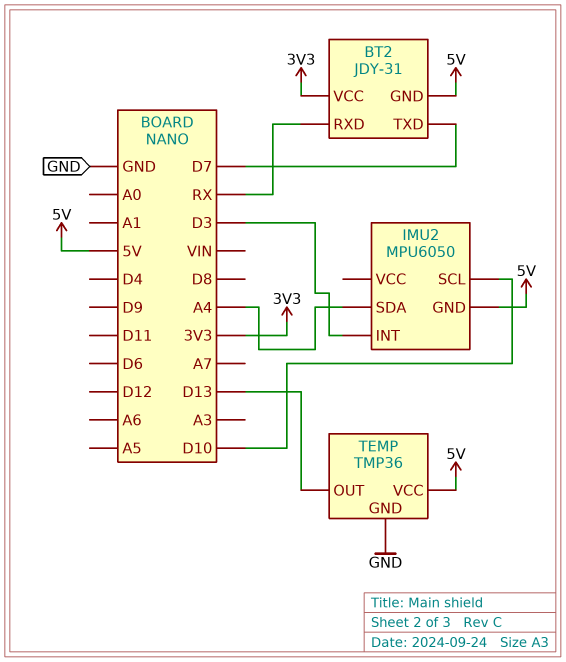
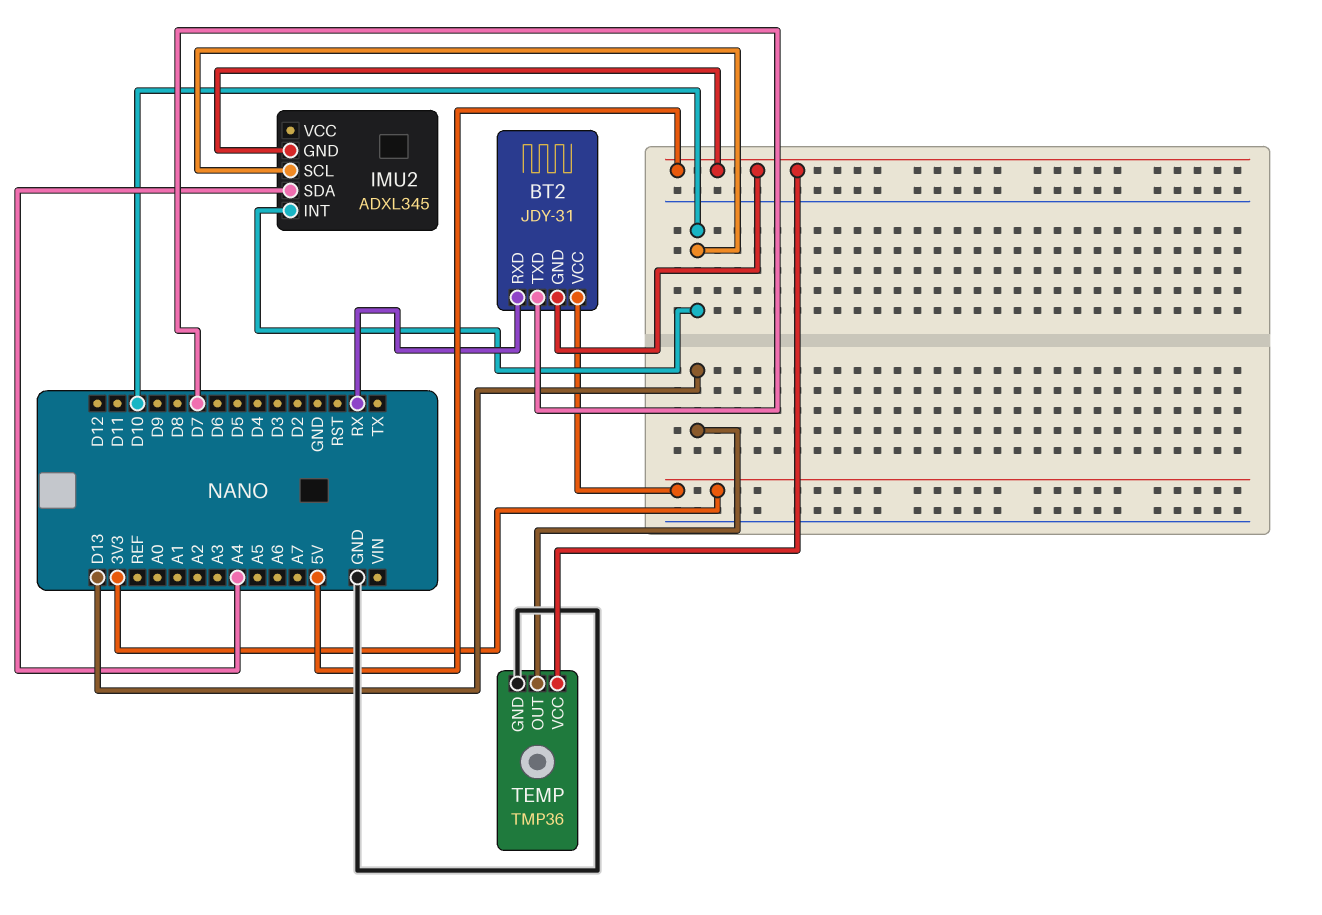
IMU2: MPU6050 -> ADXL345
IMU2 pin INT: D3 -> D10

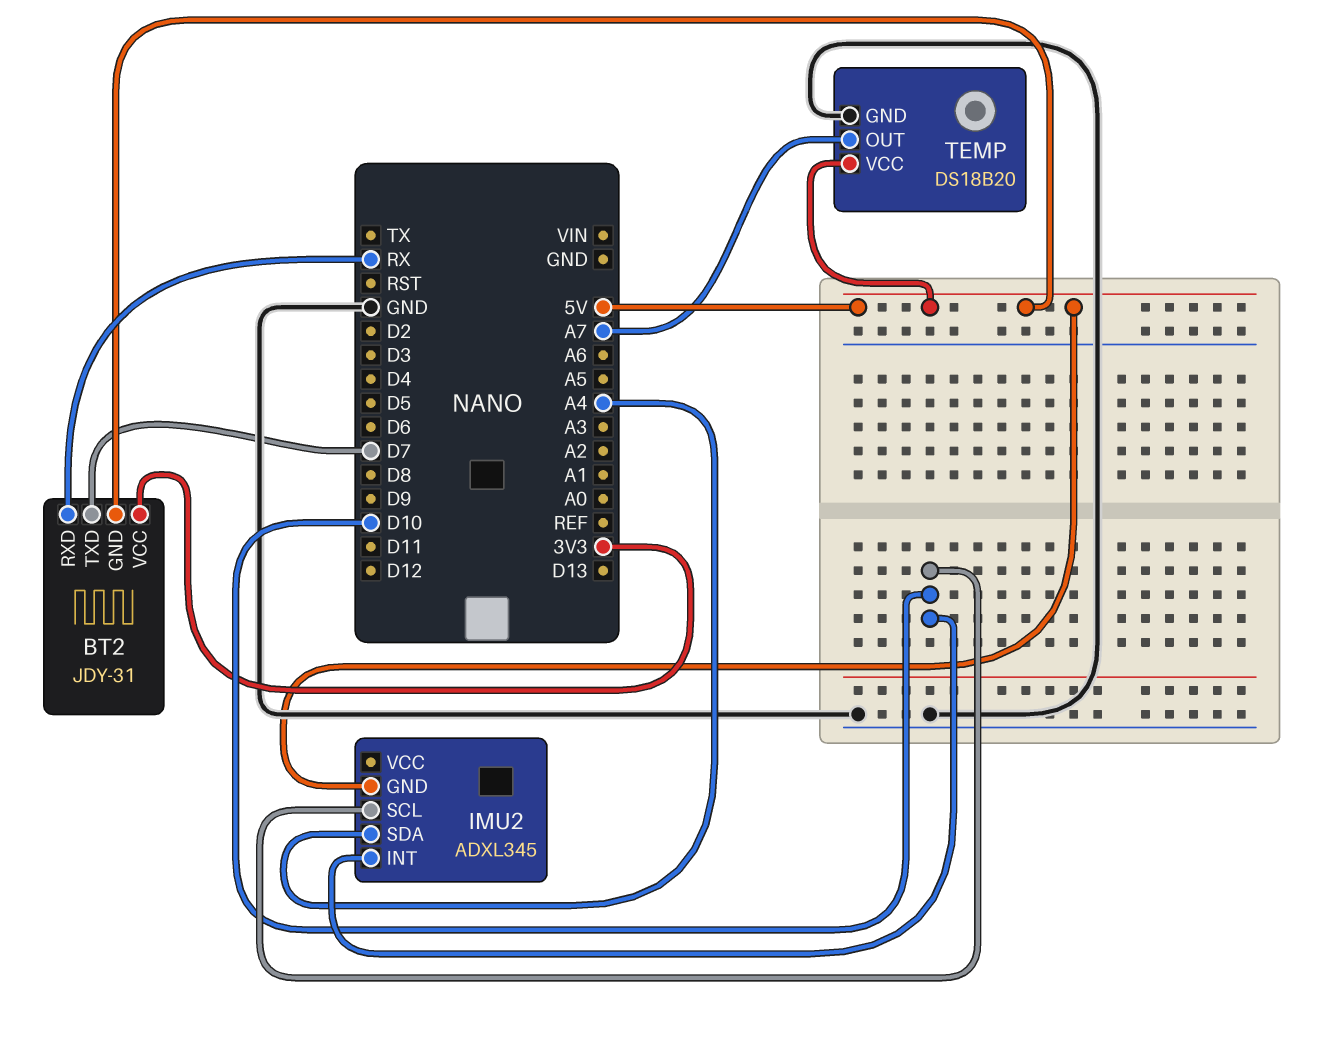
TEMP: TMP36 -> DS18B20
TEMP pin OUT: D13 -> A7

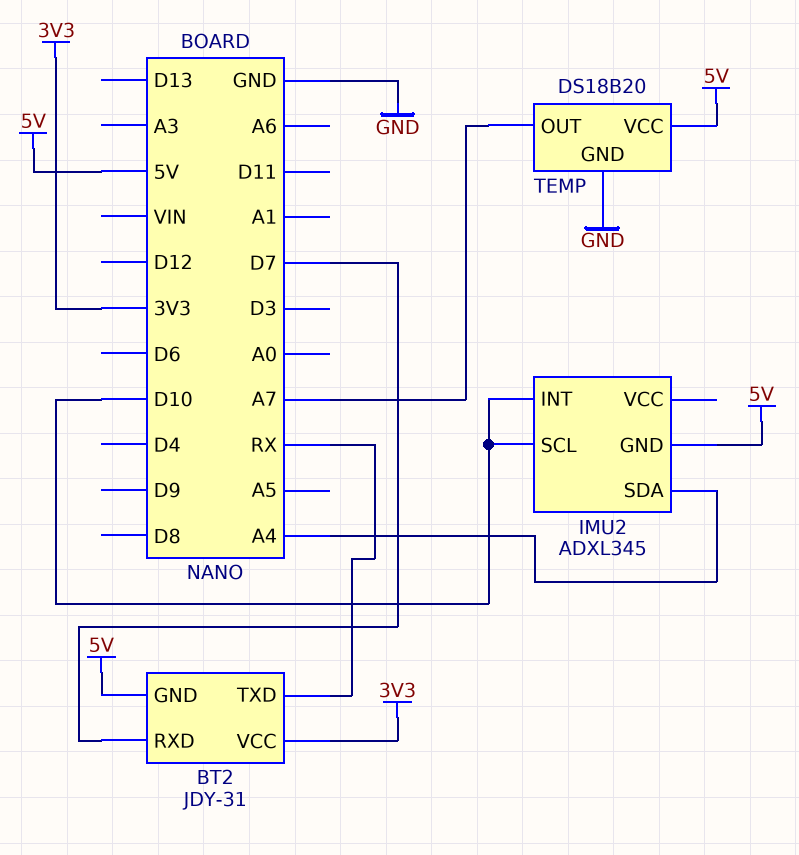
BT2 pin RXD: RX -> D7
BT2 pin TXD: D7 -> RX

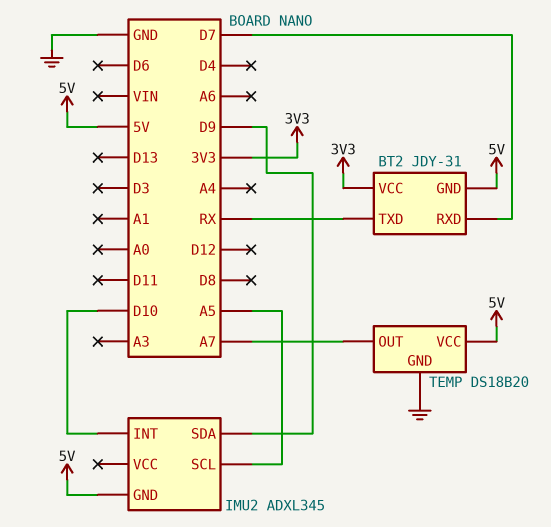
IMU2 pin SCL: D10 -> A5
IMU2 pin SDA: A4 -> D9

